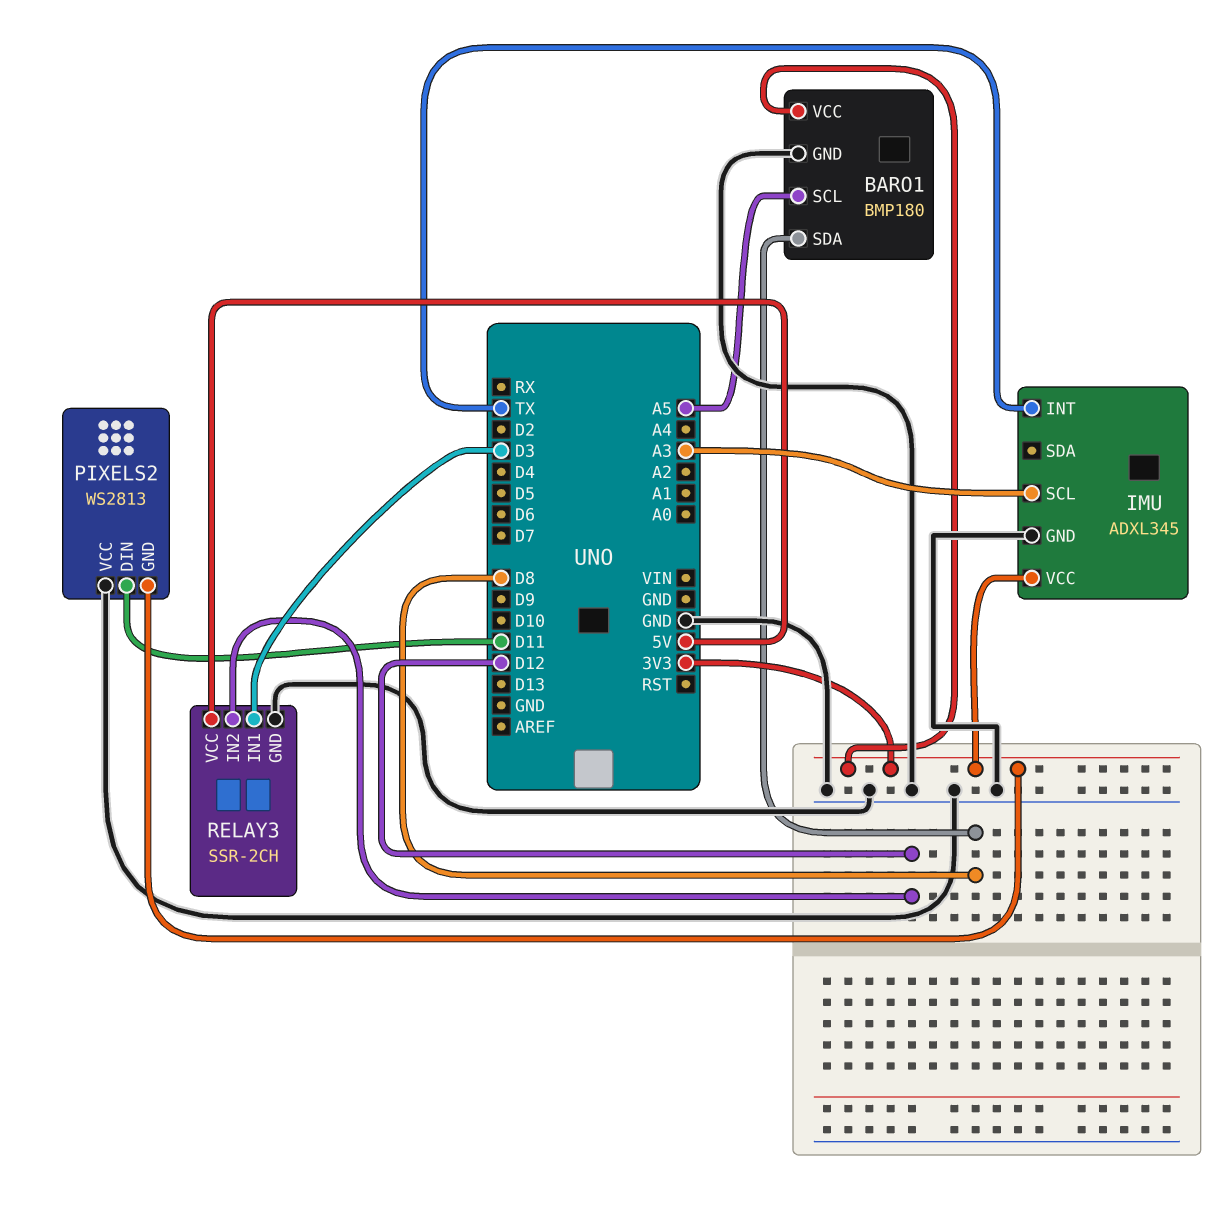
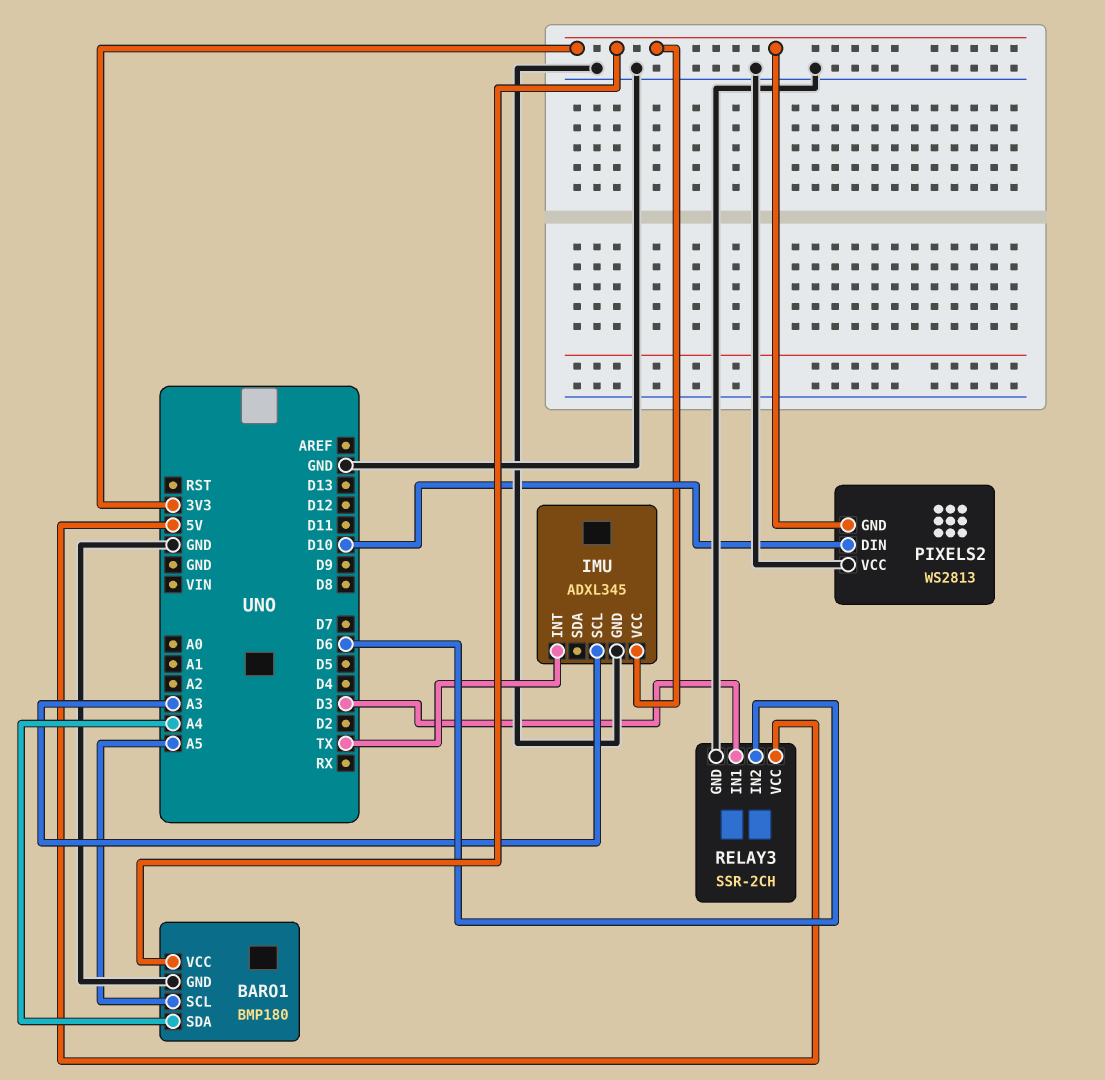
BARO1 pin SDA: D8 -> A4
PIXELS2 pin DIN: D11 -> D10
RELAY3 pin IN2: D12 -> D6

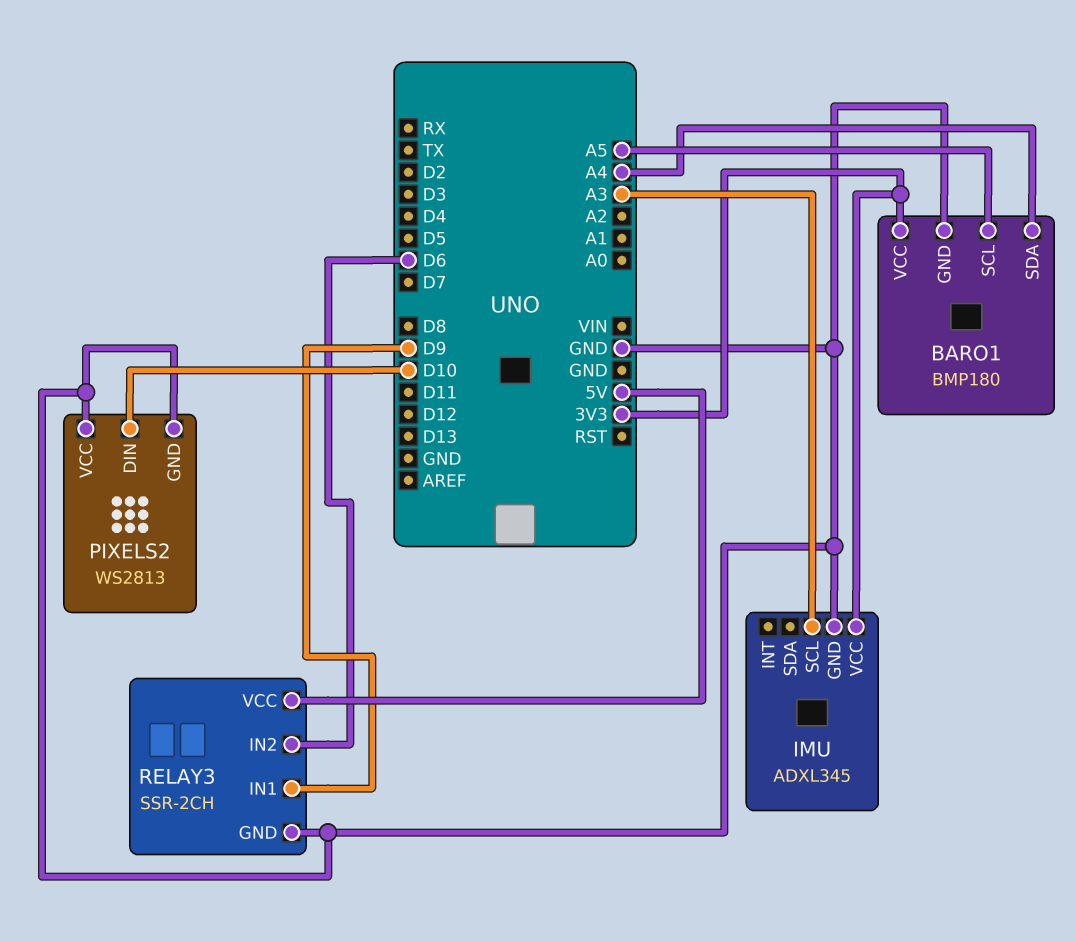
IMU pin INT: TX -> none
PIXELS2 pin GND: 3V3 -> GND
RELAY3 pin IN1: D3 -> D9

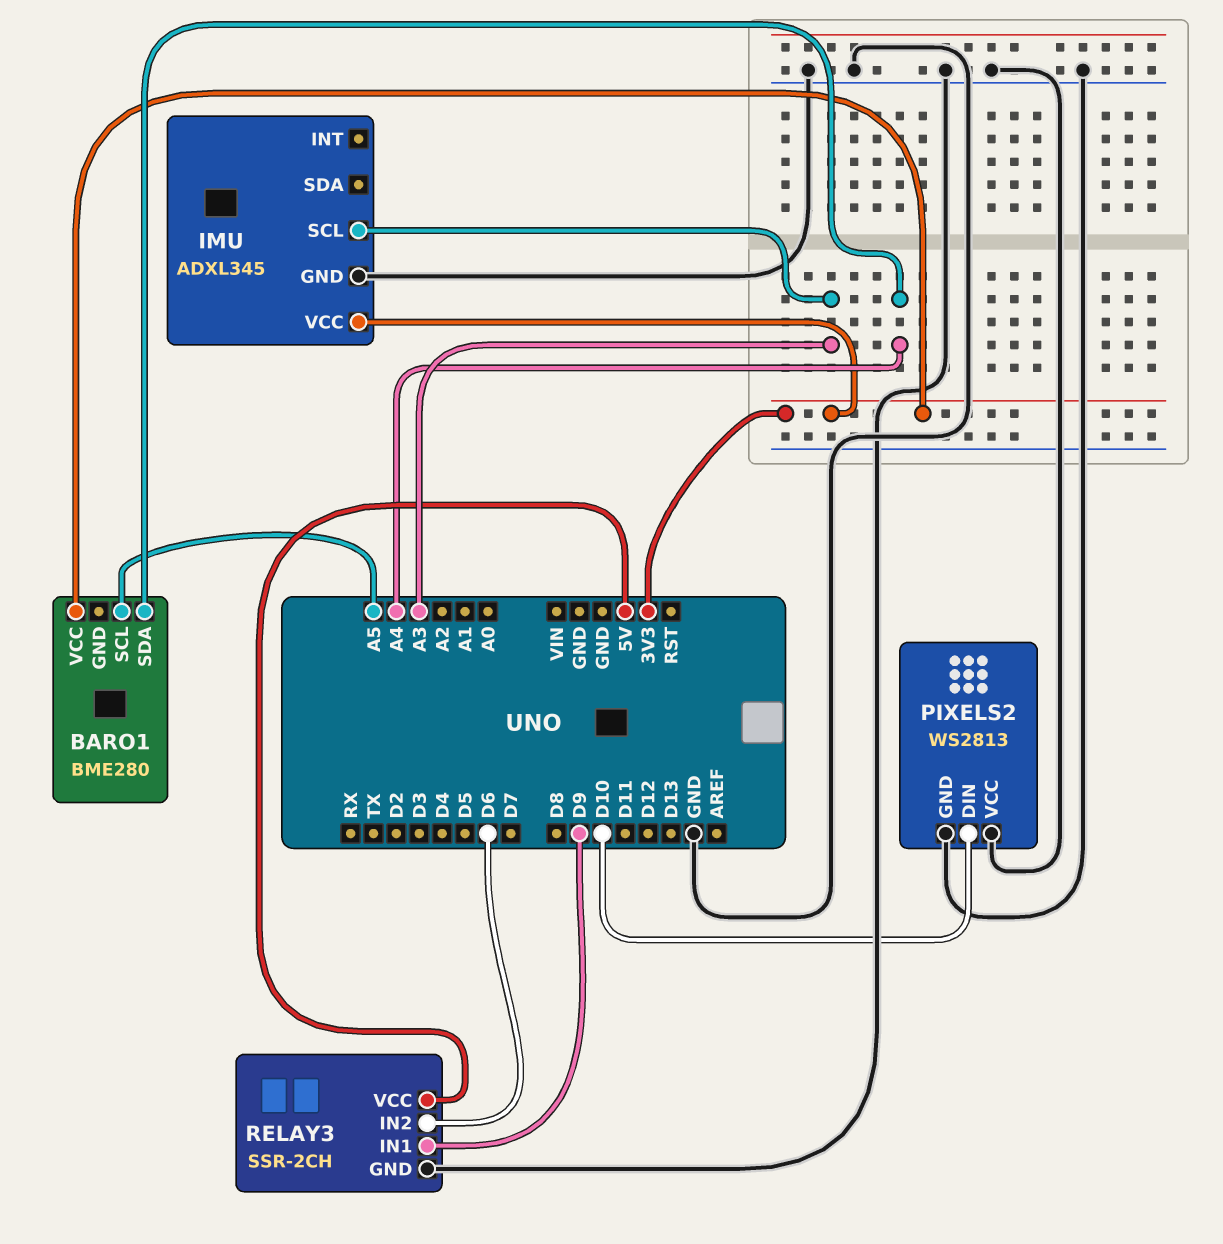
BARO1: BMP180 -> BME280
BARO1 pin GND: GND -> none

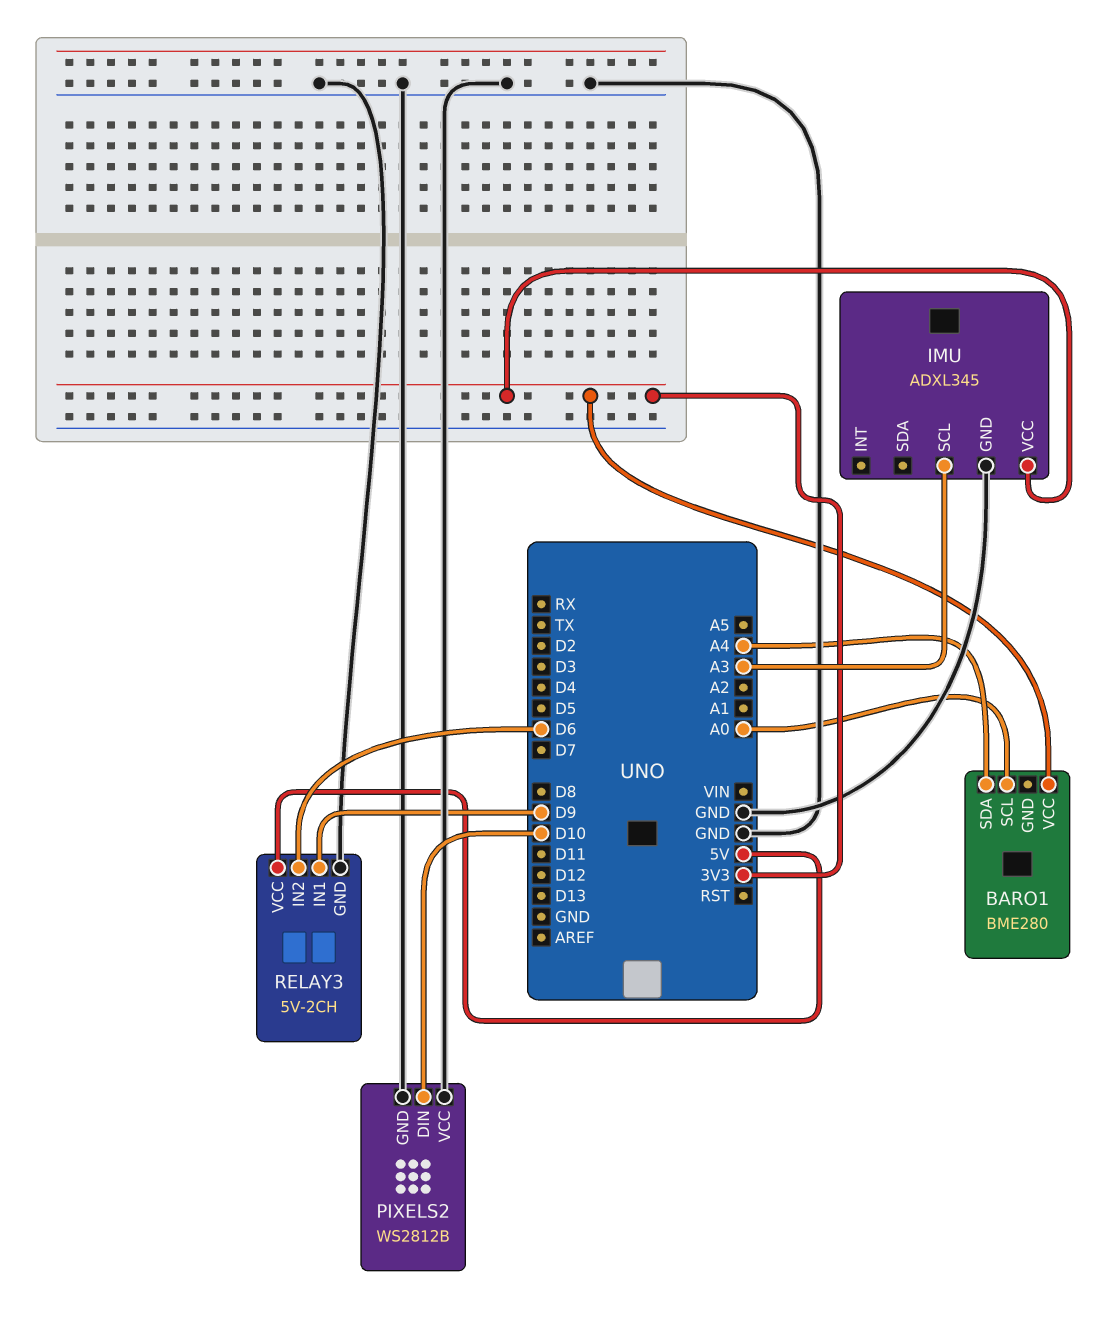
BARO1 pin SCL: A5 -> A0
PIXELS2: WS2813 -> WS2812B
RELAY3: SSR-2CH -> 5V-2CH

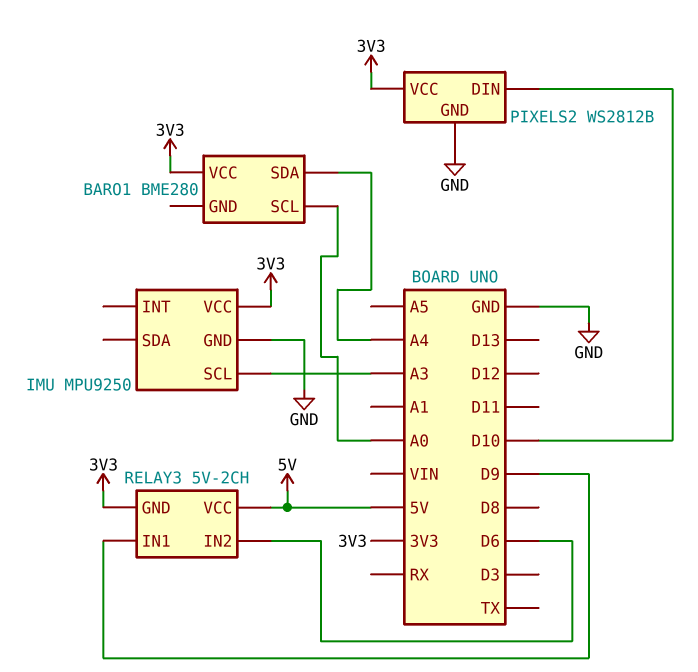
IMU: ADXL345 -> MPU9250
PIXELS2 pin VCC: GND -> 3V3
RELAY3 pin GND: GND -> 3V3

